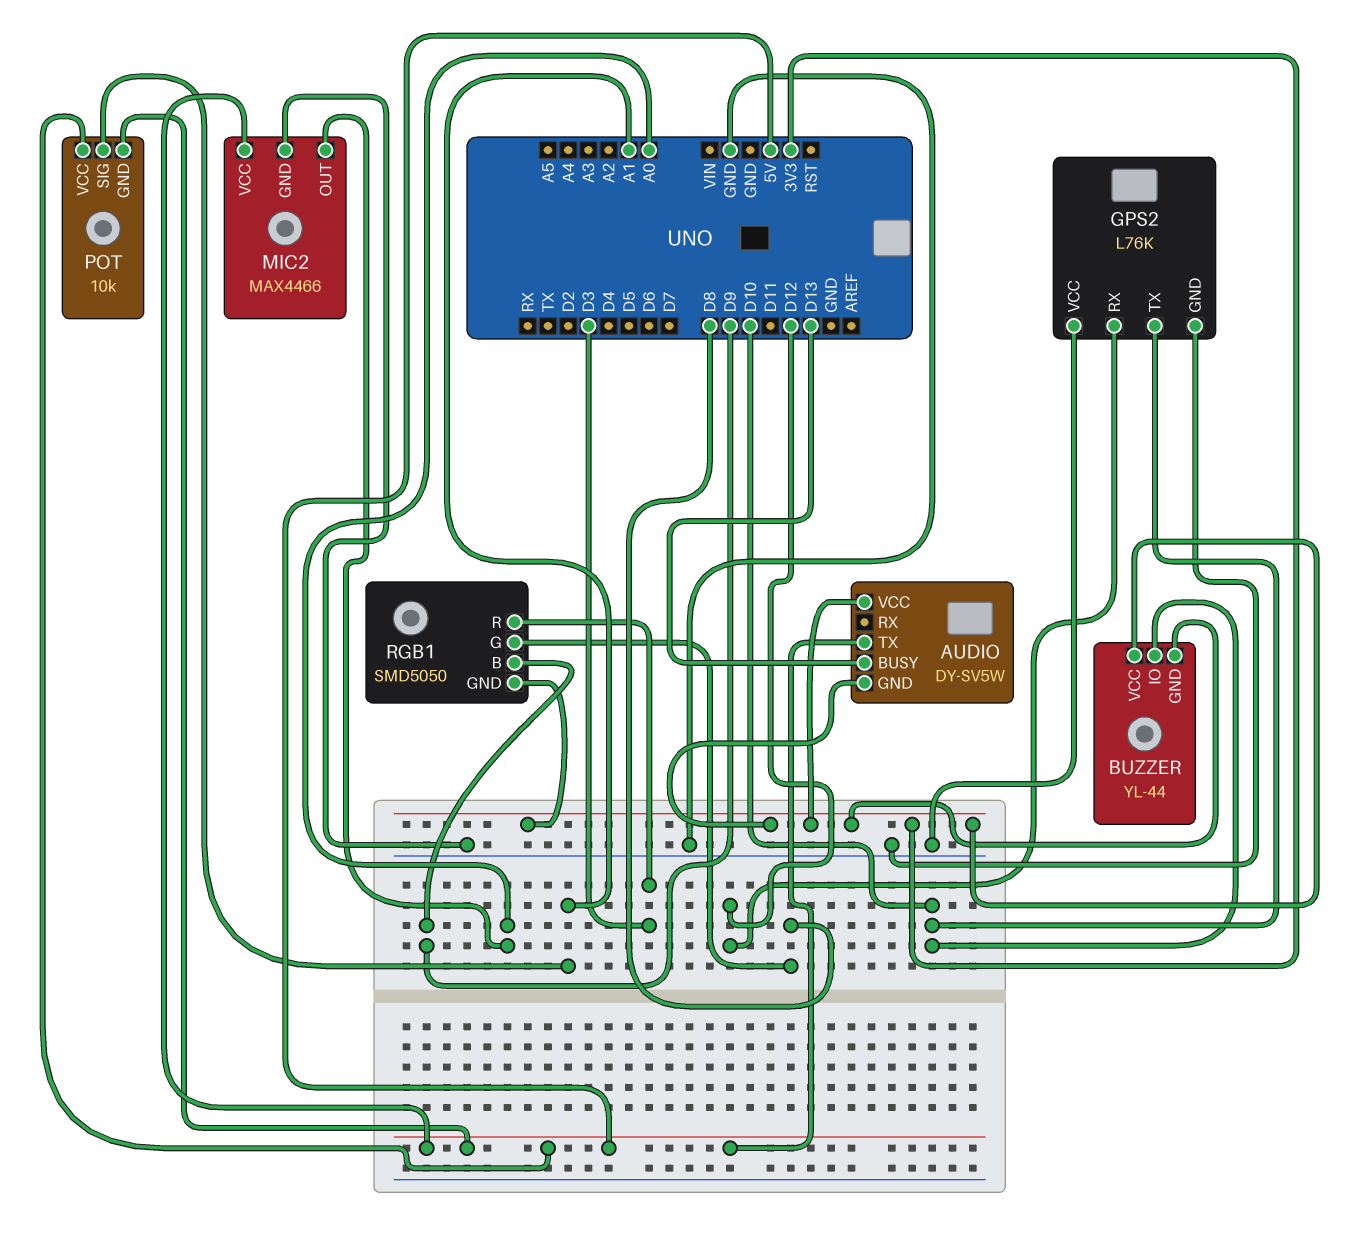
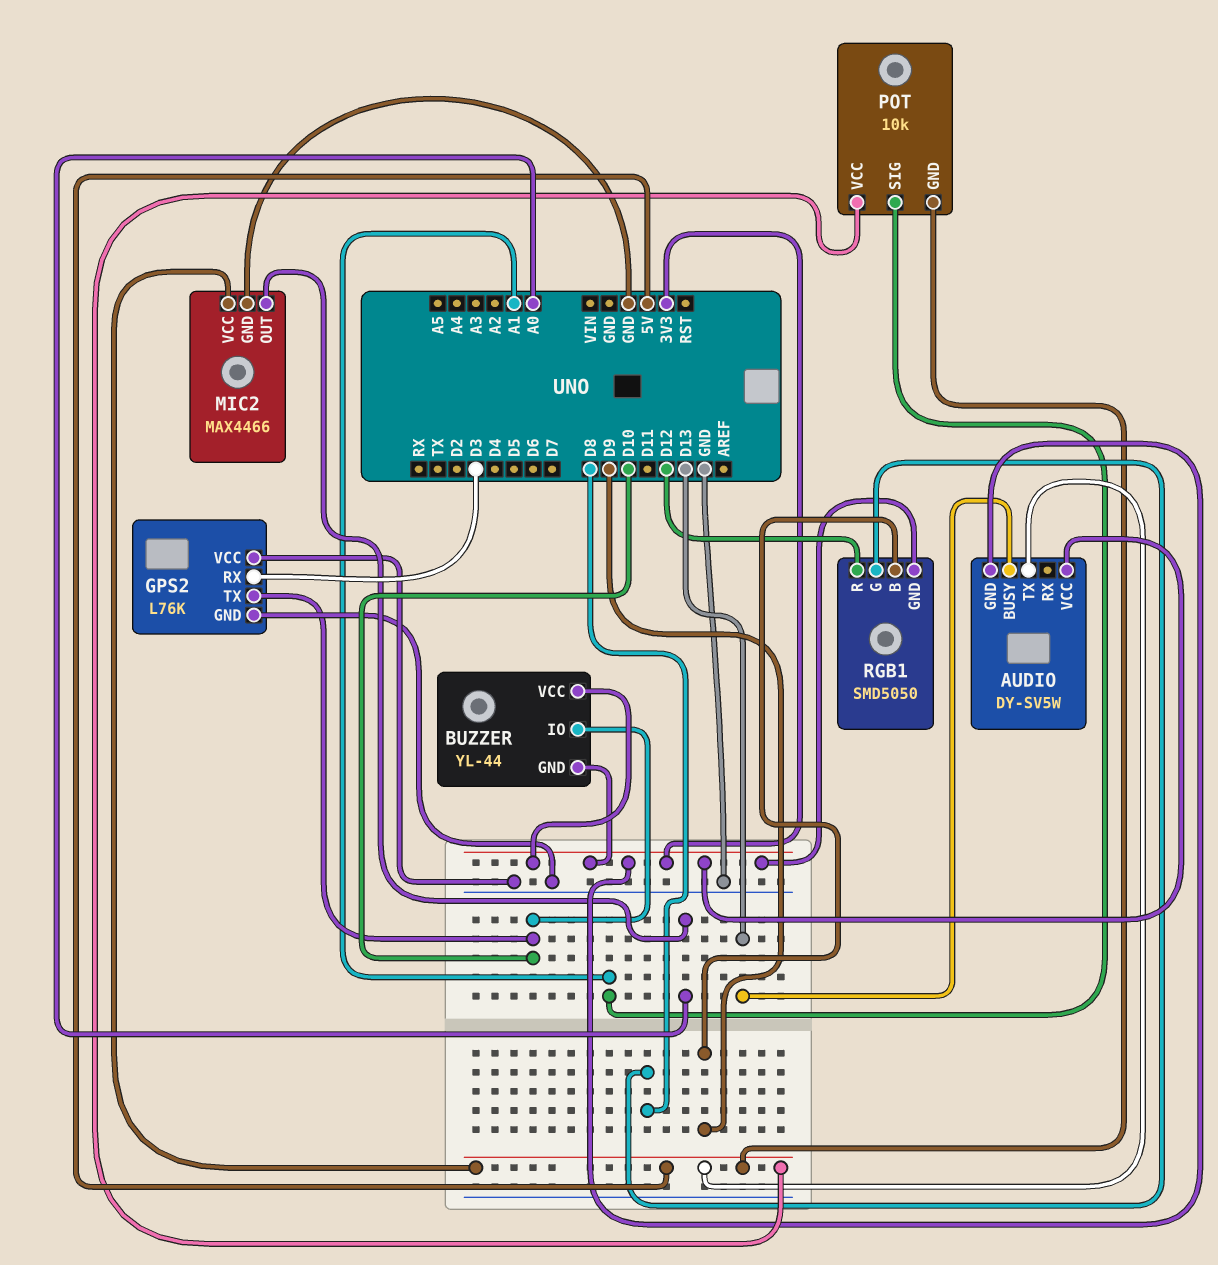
GPS2 pin RX: D12 -> D3
RGB1 pin R: D3 -> D12

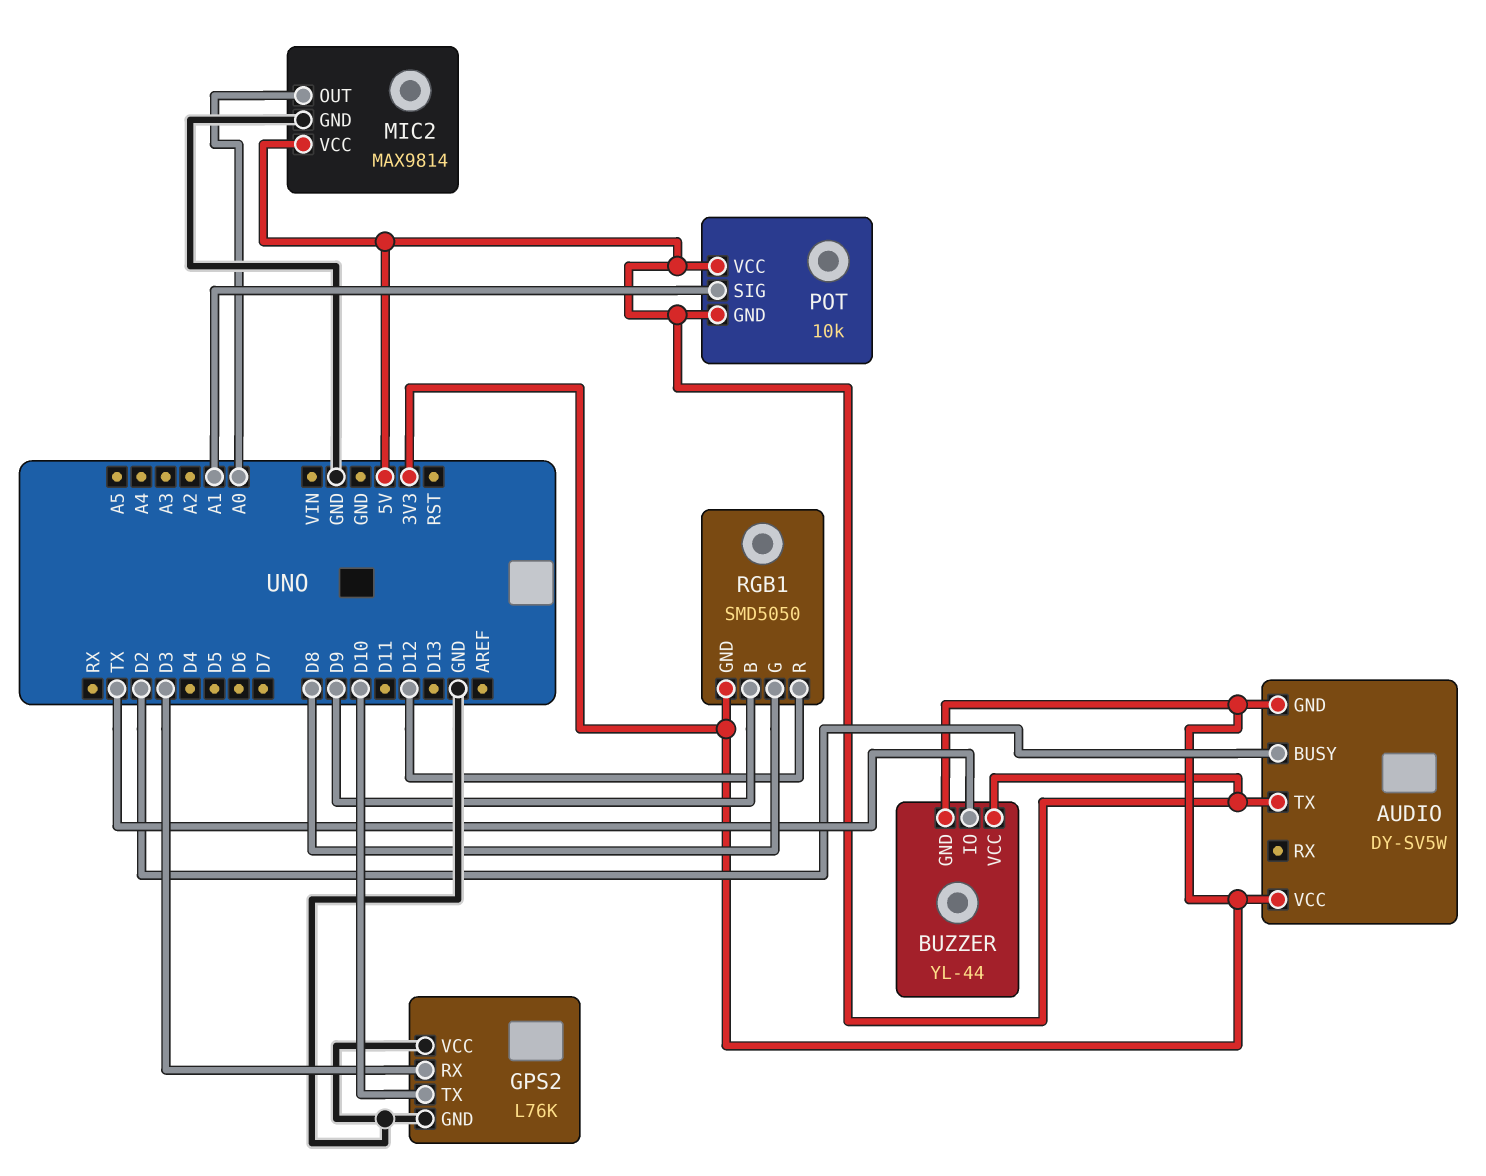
AUDIO pin BUSY: D13 -> D2
BUZZER pin IO: D10 -> TX
BUZZER pin VCC: 3V3 -> 5V
MIC2: MAX4466 -> MAX9814

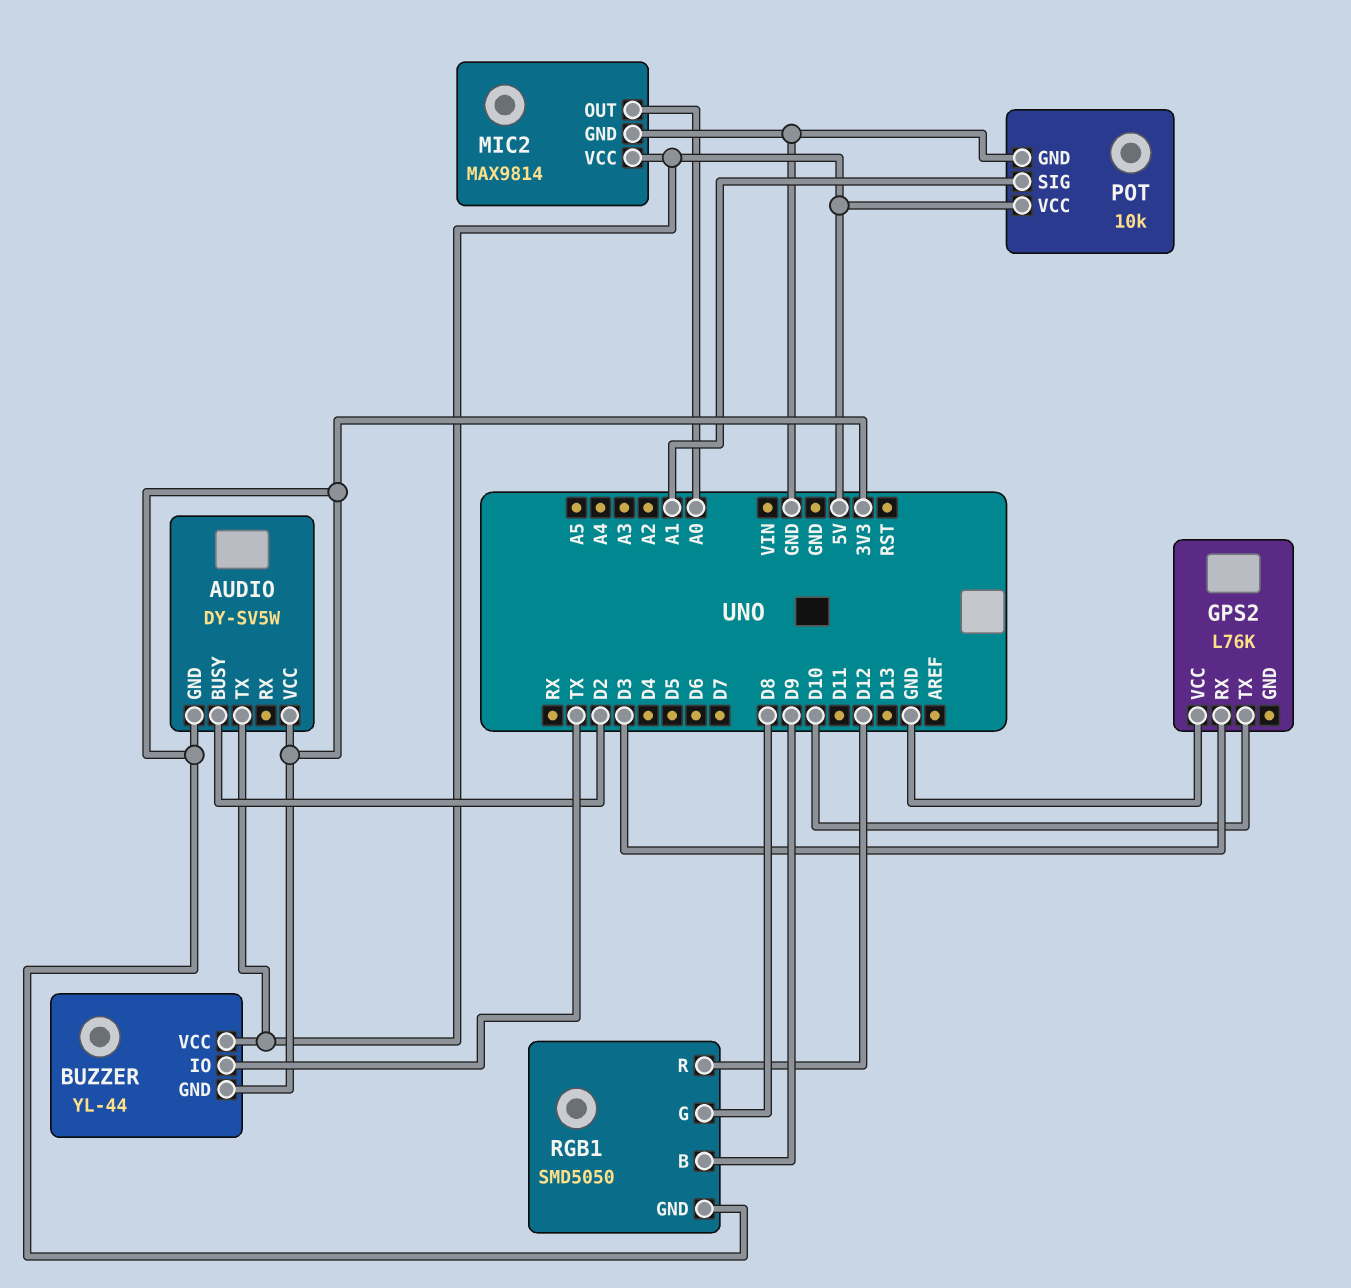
GPS2 pin GND: GND -> none
POT pin GND: 5V -> GND

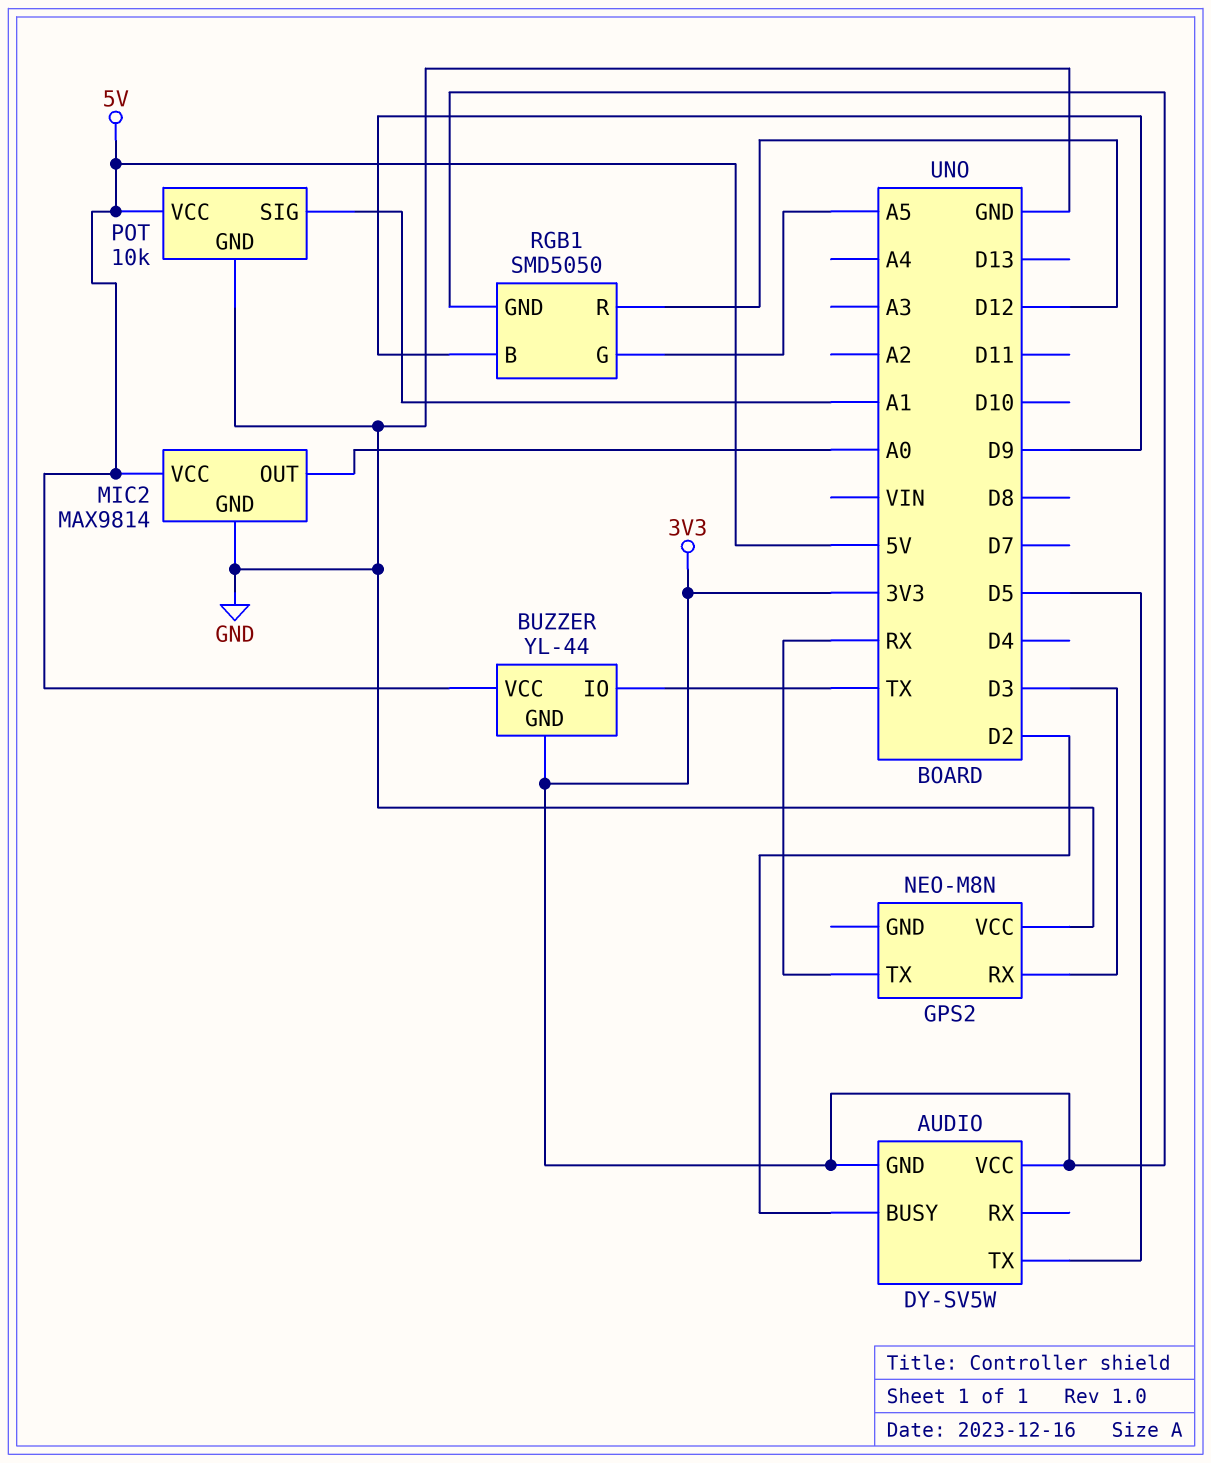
AUDIO pin TX: 5V -> D5
GPS2: L76K -> NEO-M8N
GPS2 pin TX: D10 -> RX
RGB1 pin G: D8 -> A5

